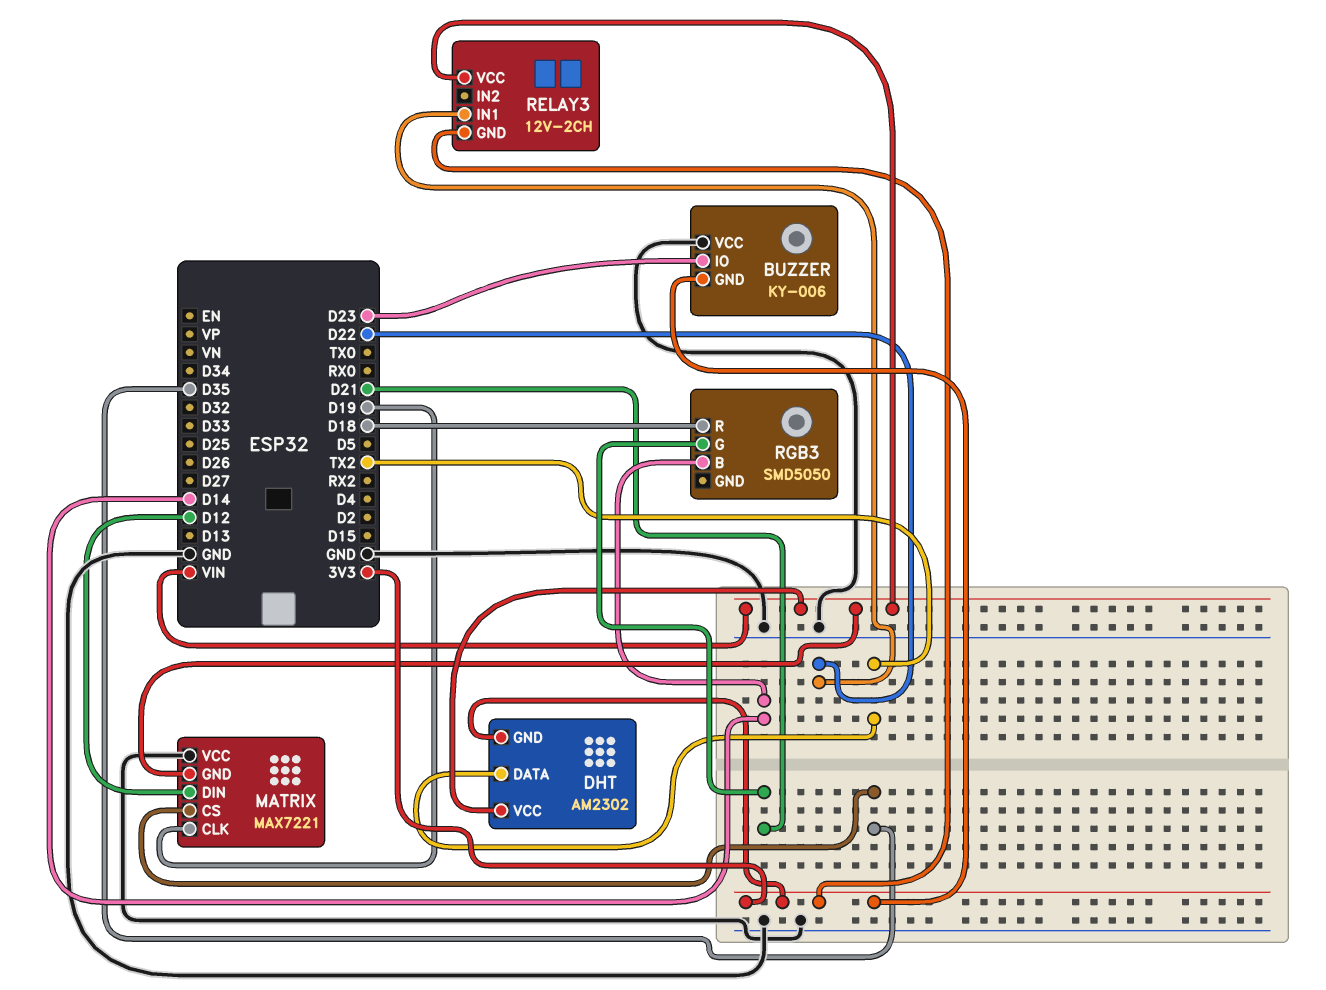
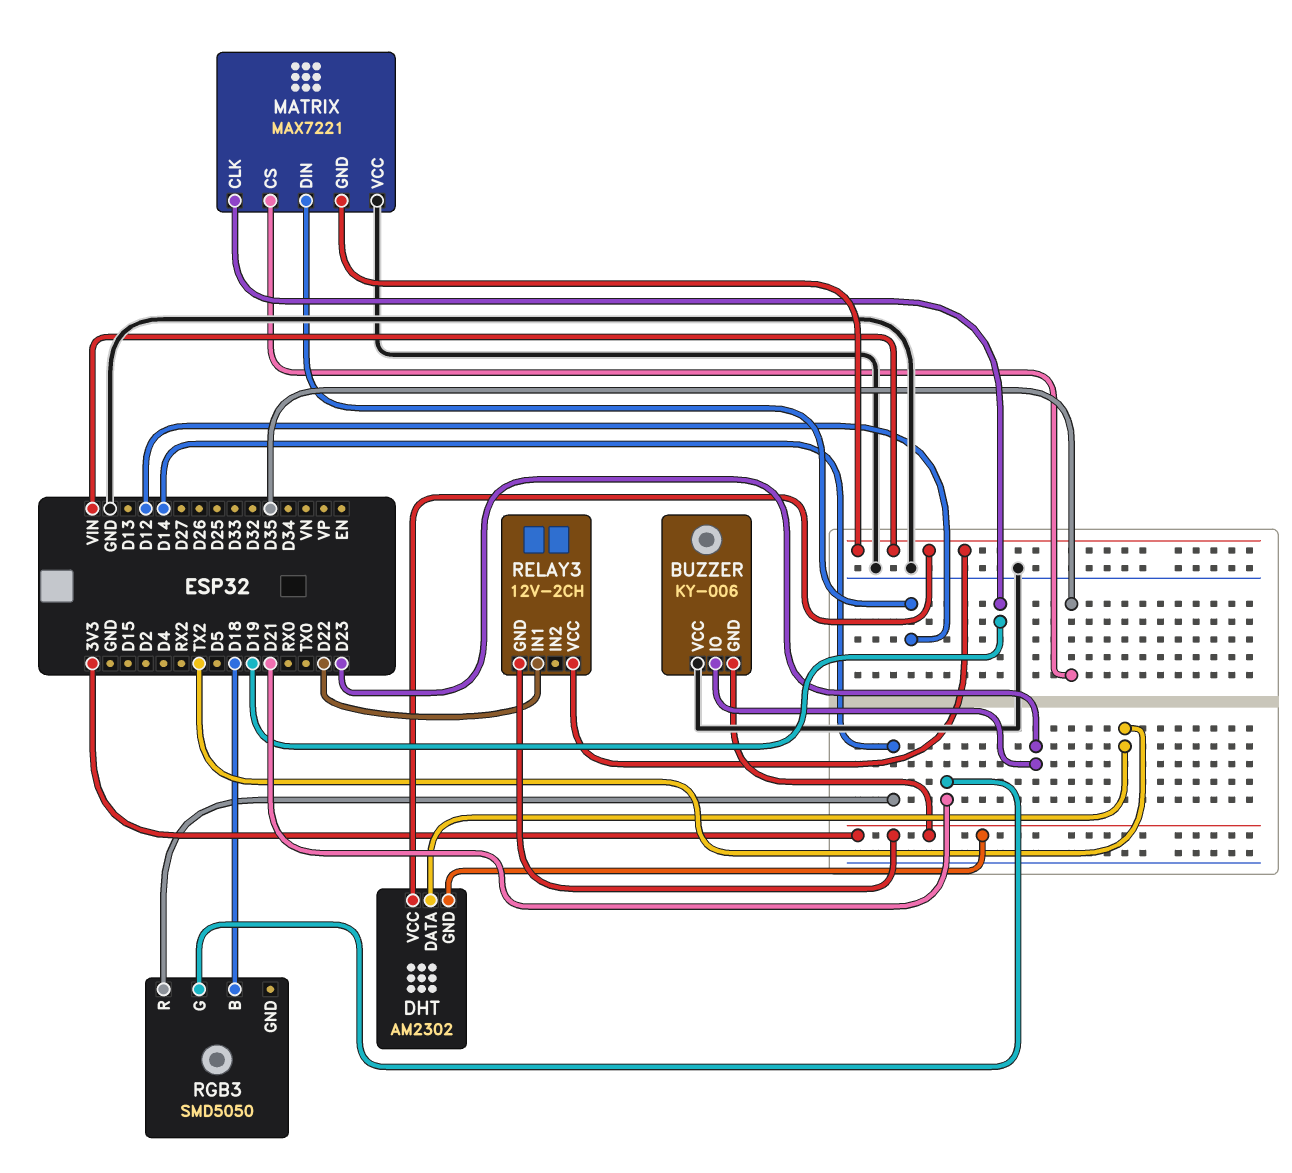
RGB3 pin B: D14 -> D18
RGB3 pin R: D18 -> D14

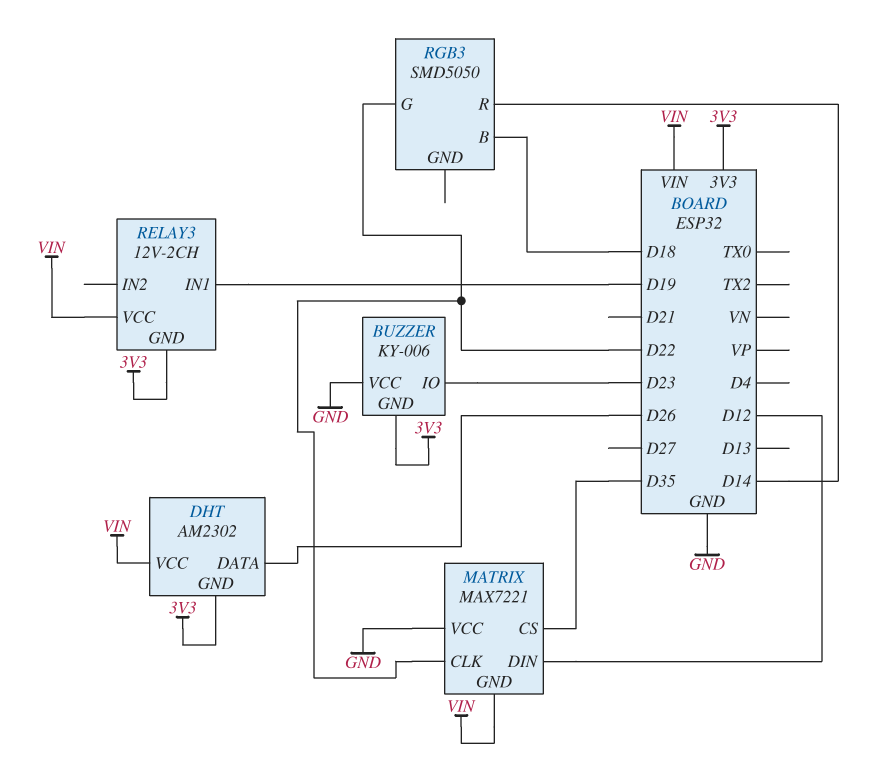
DHT pin DATA: TX2 -> D26
MATRIX pin CLK: D19 -> D22
RELAY3 pin IN1: D22 -> D19
RGB3 pin G: D21 -> D22

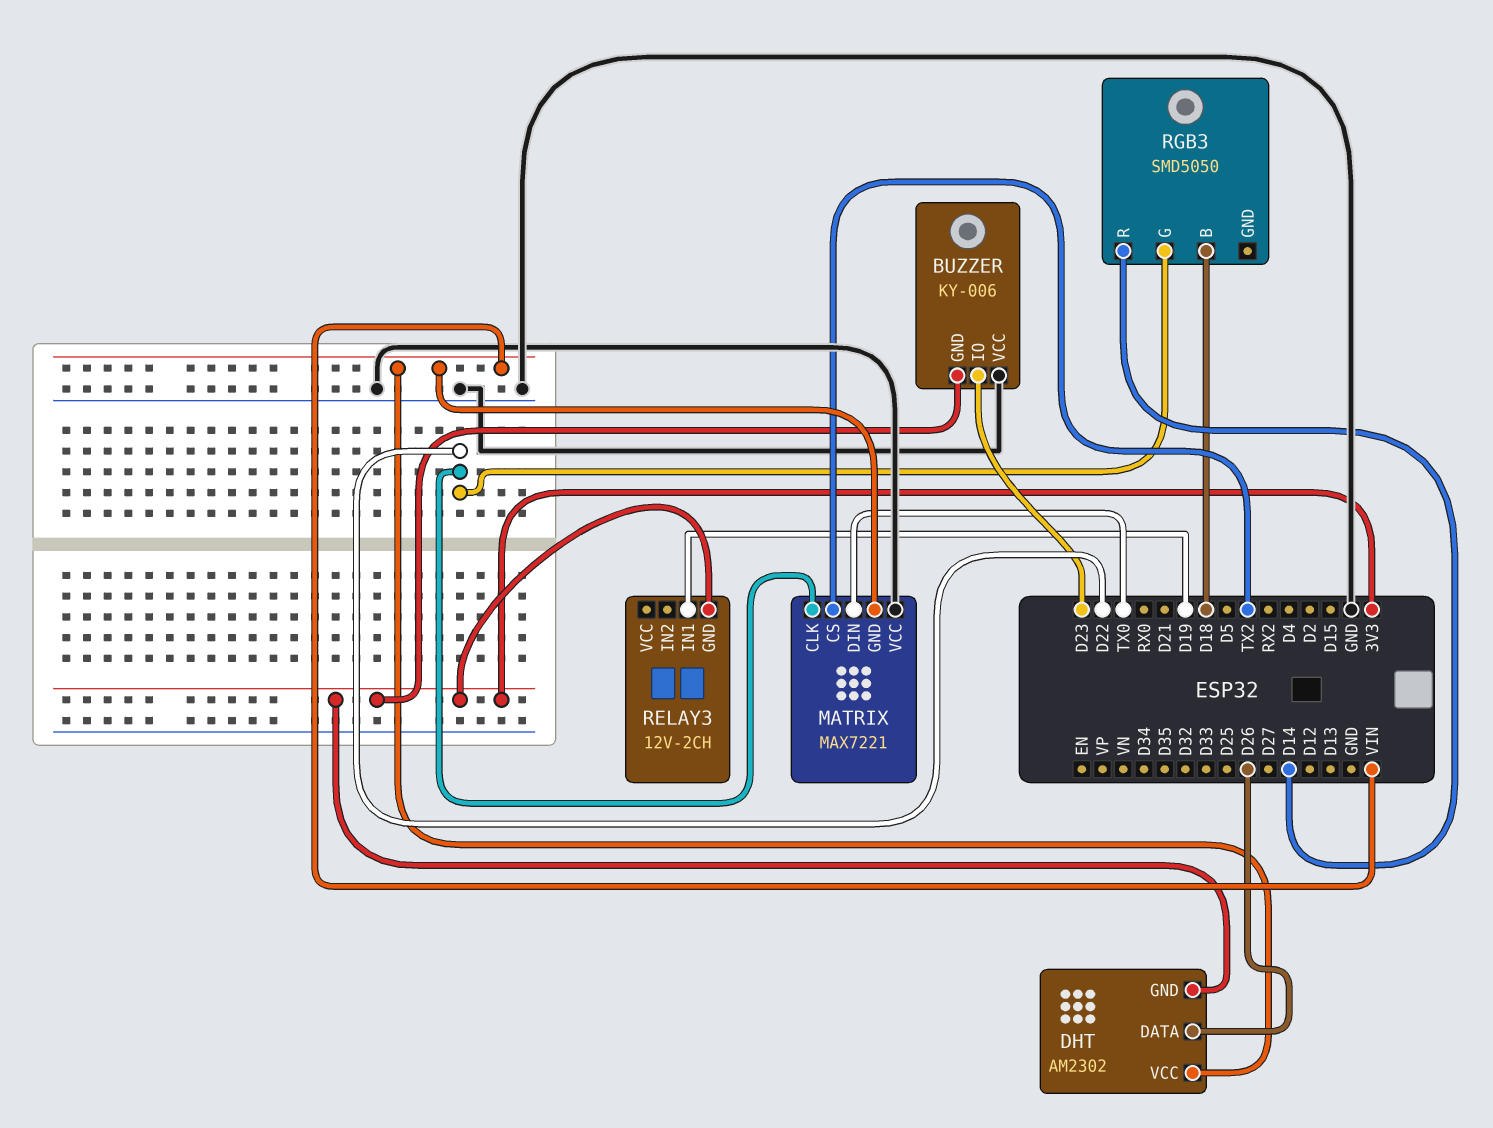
MATRIX pin CS: D35 -> TX2
MATRIX pin DIN: D12 -> TX0
RELAY3 pin VCC: VIN -> none

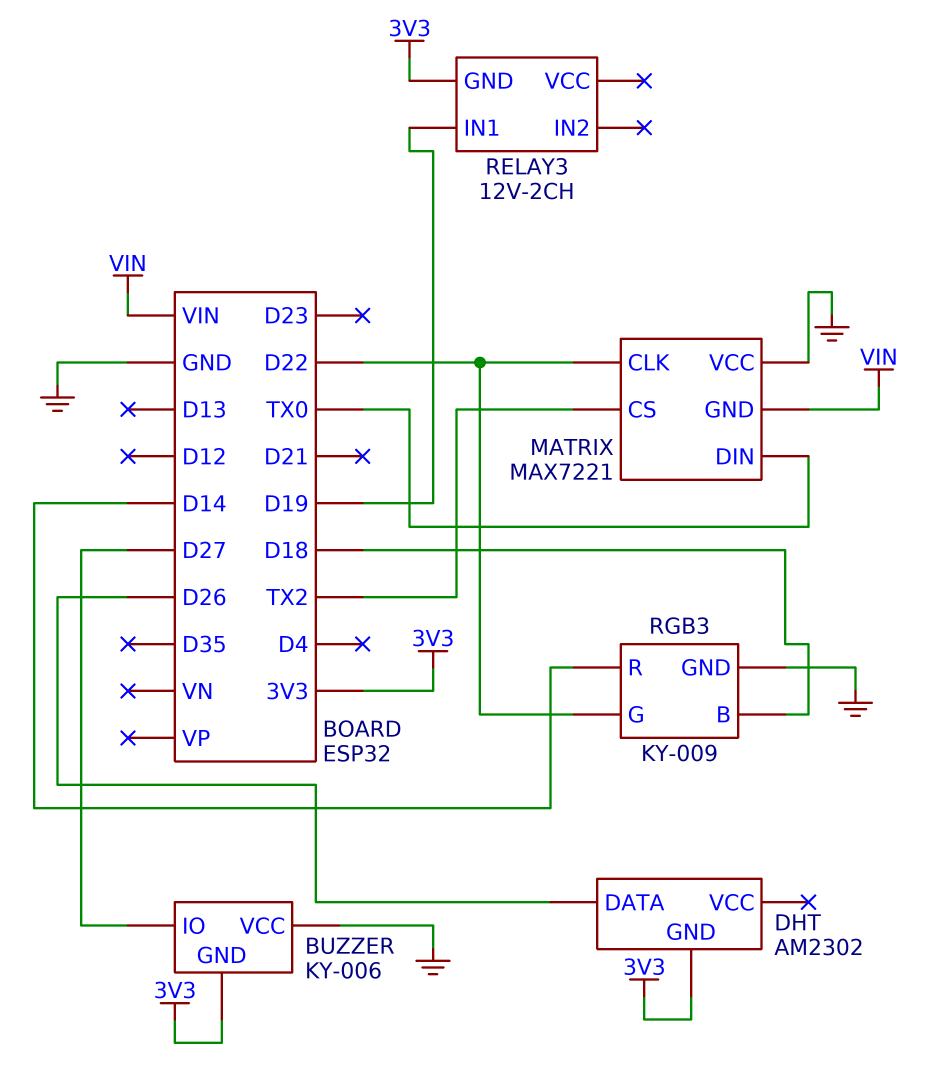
BUZZER pin IO: D23 -> D27
DHT pin VCC: VIN -> none
RGB3: SMD5050 -> KY-009
RGB3 pin GND: none -> GND

